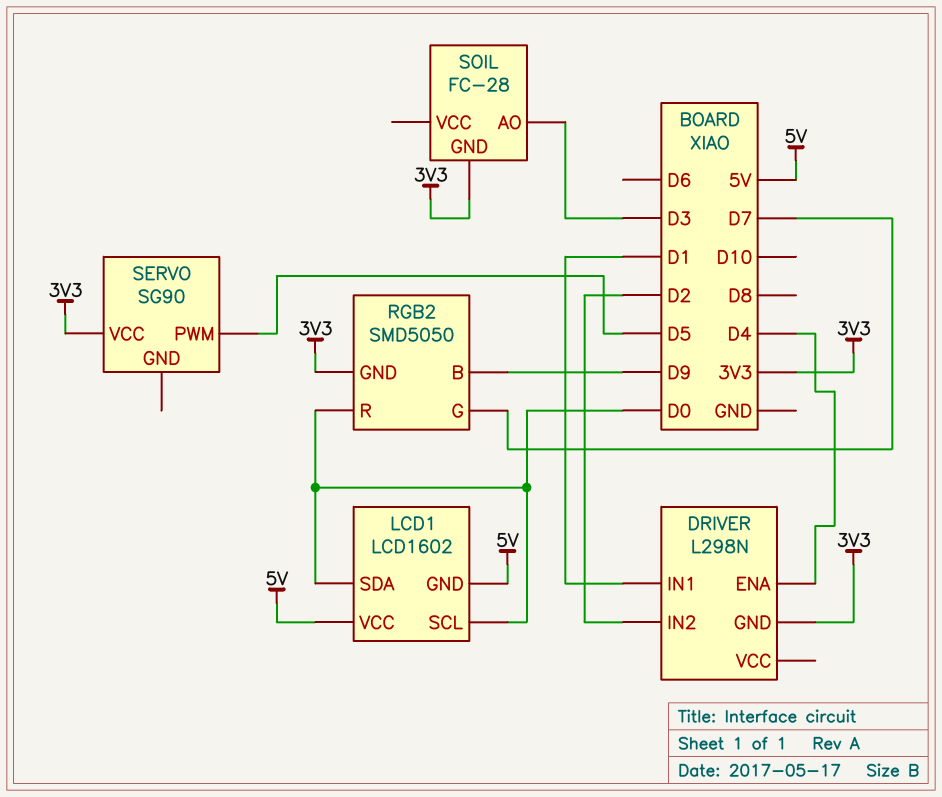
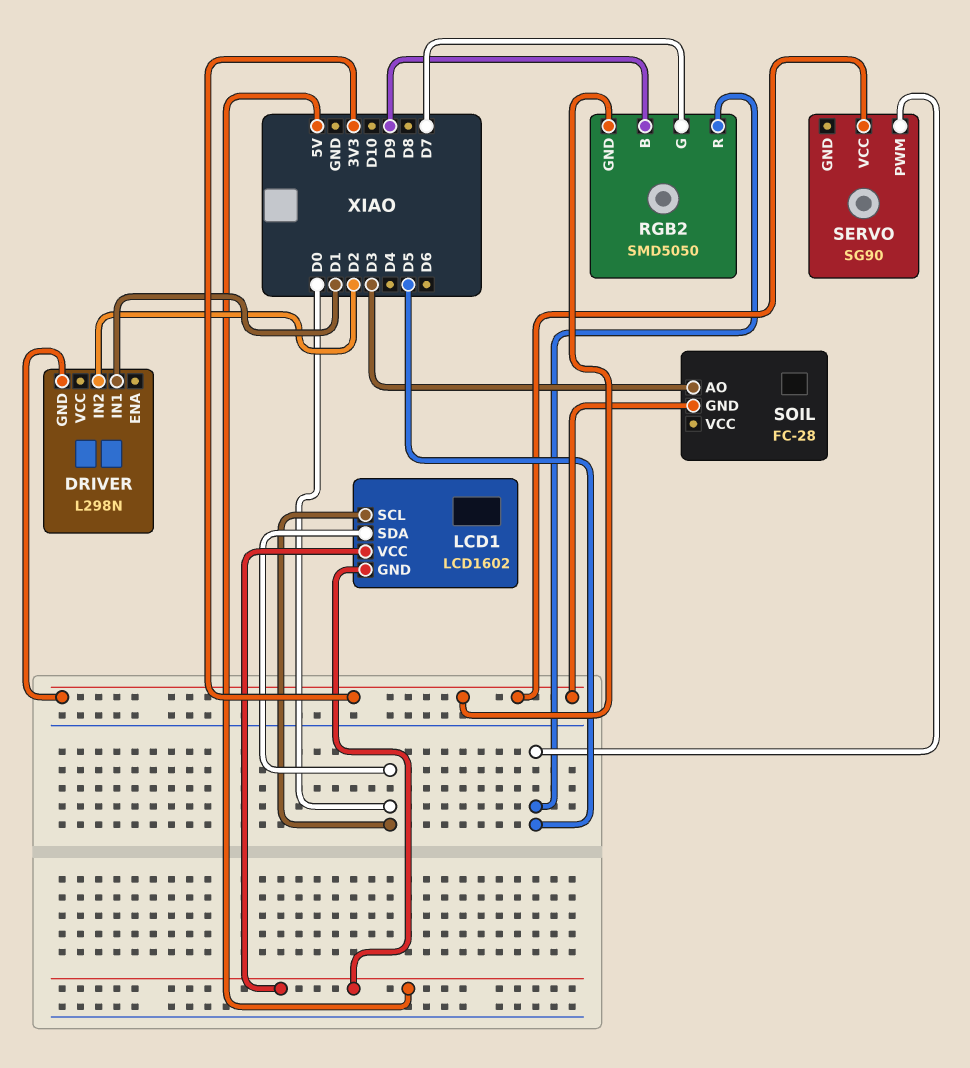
DRIVER pin ENA: D4 -> none
RGB2 pin R: D0 -> D5

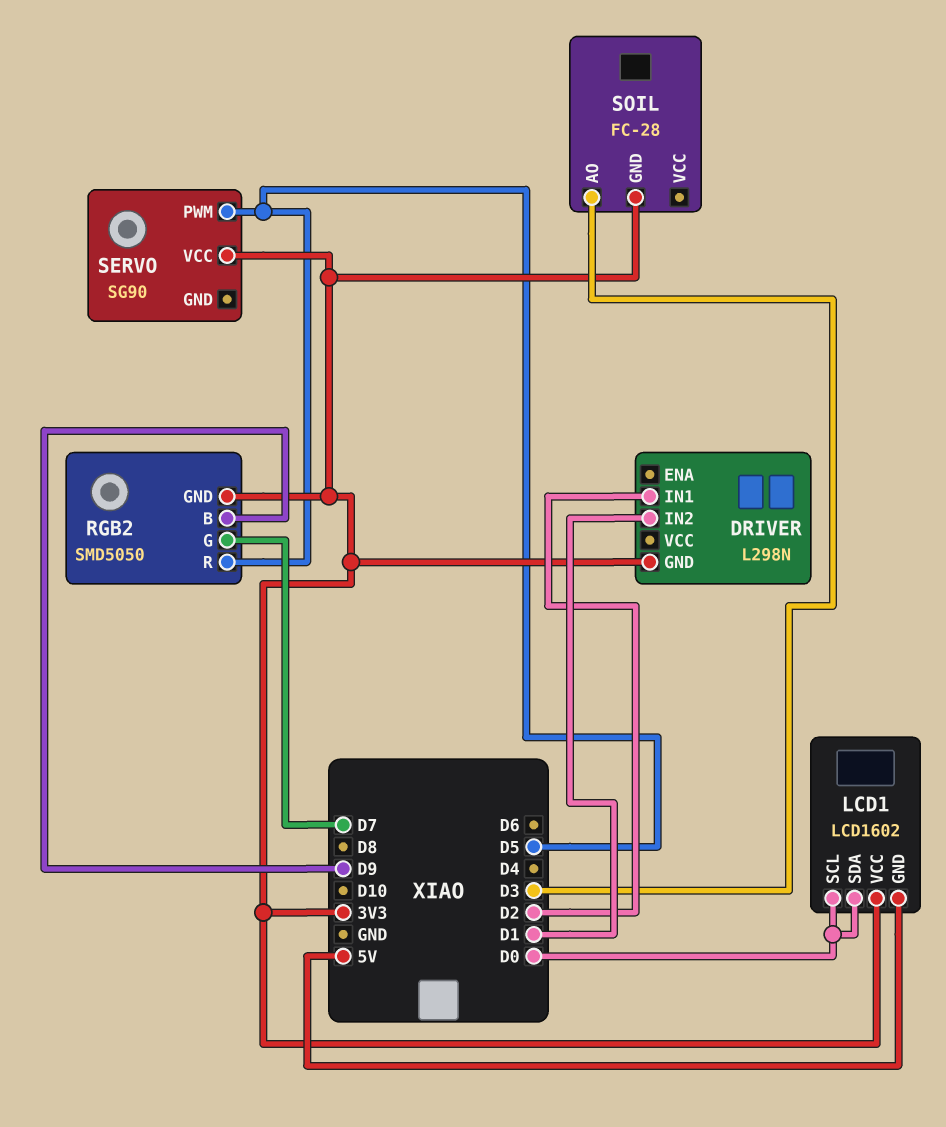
DRIVER pin IN1: D1 -> D2
DRIVER pin IN2: D2 -> D1
LCD1 pin VCC: 5V -> 3V3

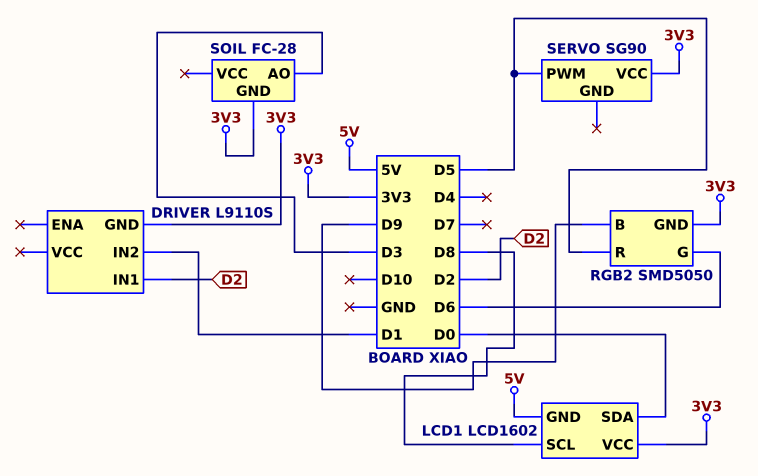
DRIVER: L298N -> L9110S
LCD1 pin SCL: D0 -> D8
RGB2 pin G: D7 -> D6

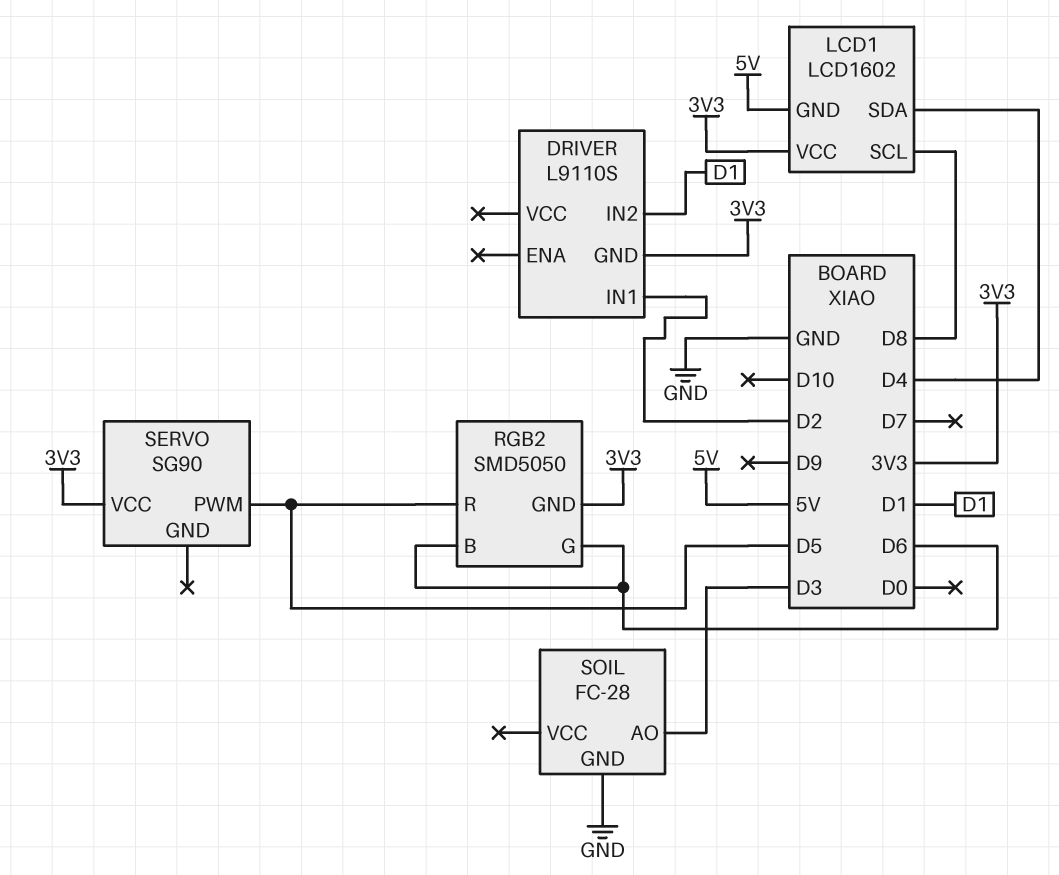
LCD1 pin SDA: D0 -> D4
RGB2 pin B: D9 -> D6
SOIL pin GND: 3V3 -> GND

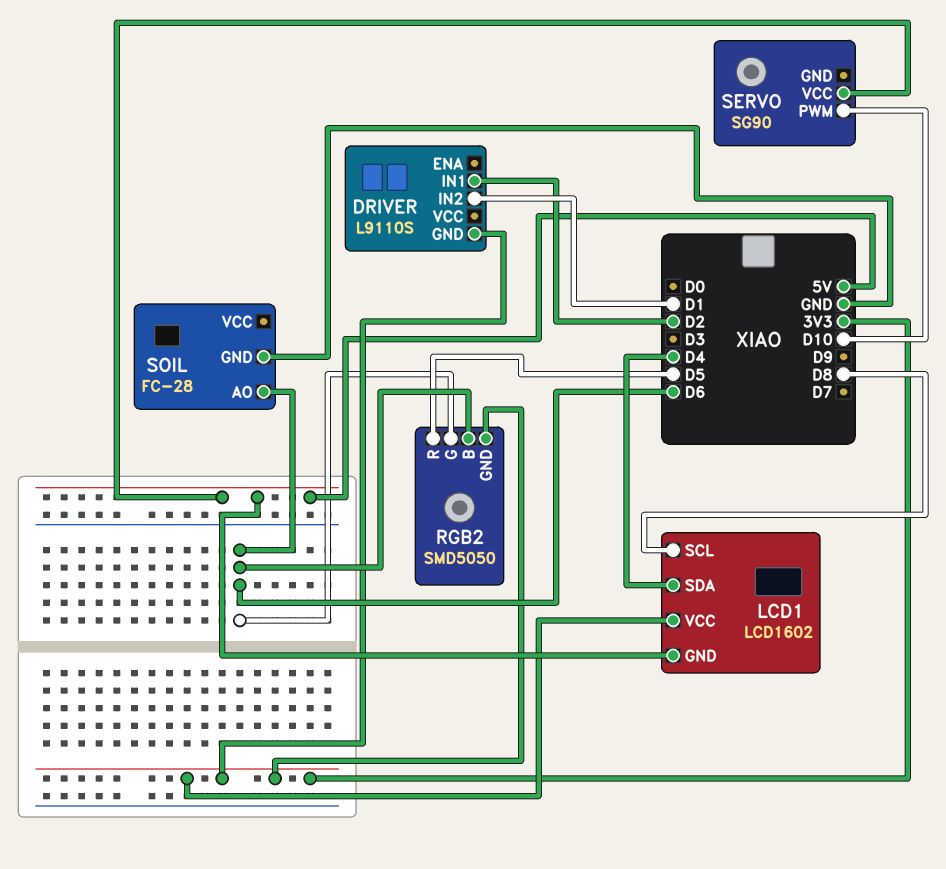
SERVO pin PWM: D5 -> D10
SERVO pin VCC: 3V3 -> 5V
SOIL pin AO: D3 -> D6

